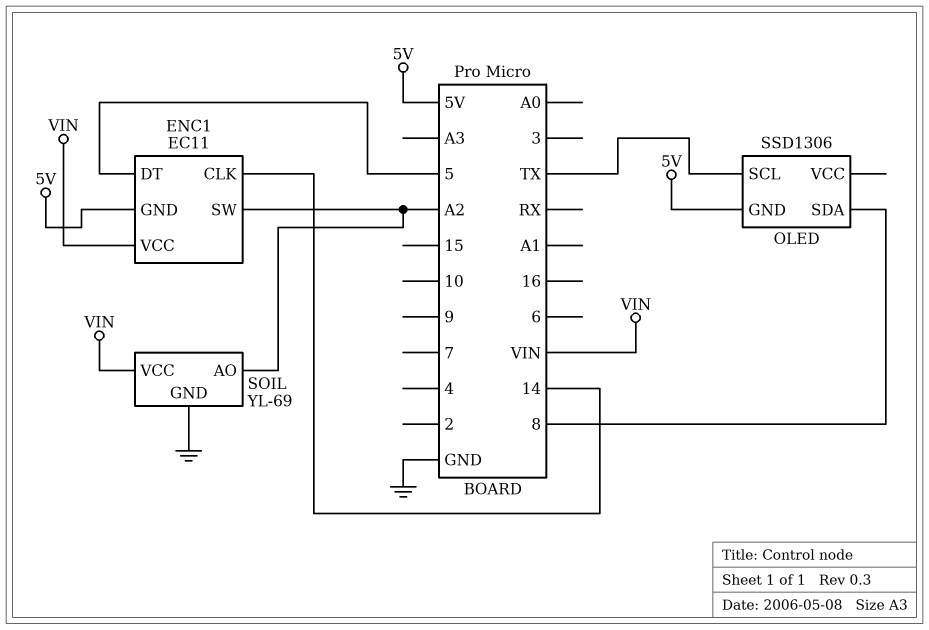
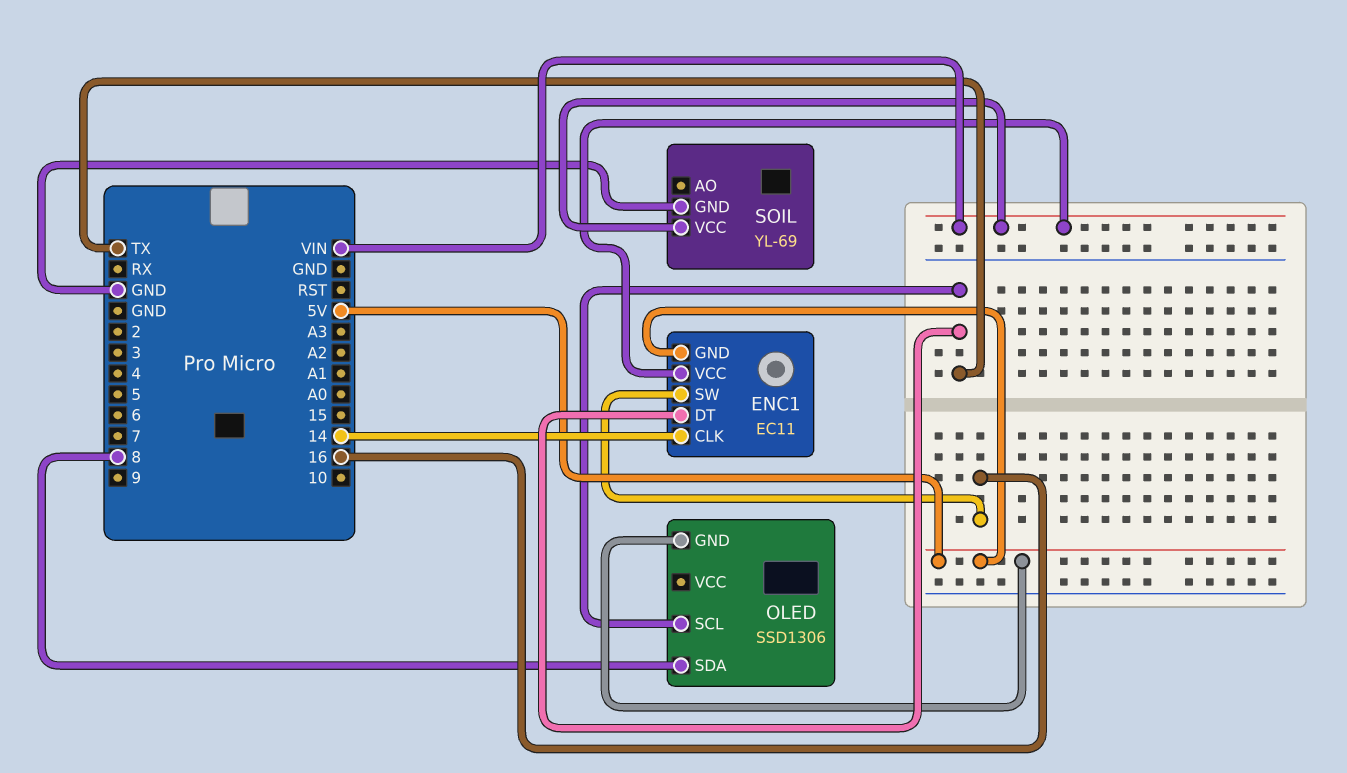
ENC1 pin DT: 5 -> TX
ENC1 pin SW: A2 -> 16
SOIL pin AO: A2 -> none

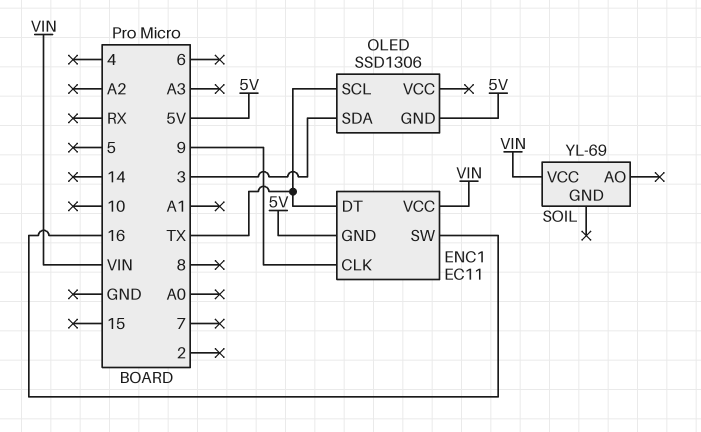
ENC1 pin CLK: 14 -> 9
OLED pin SDA: 8 -> 3
SOIL pin GND: GND -> none

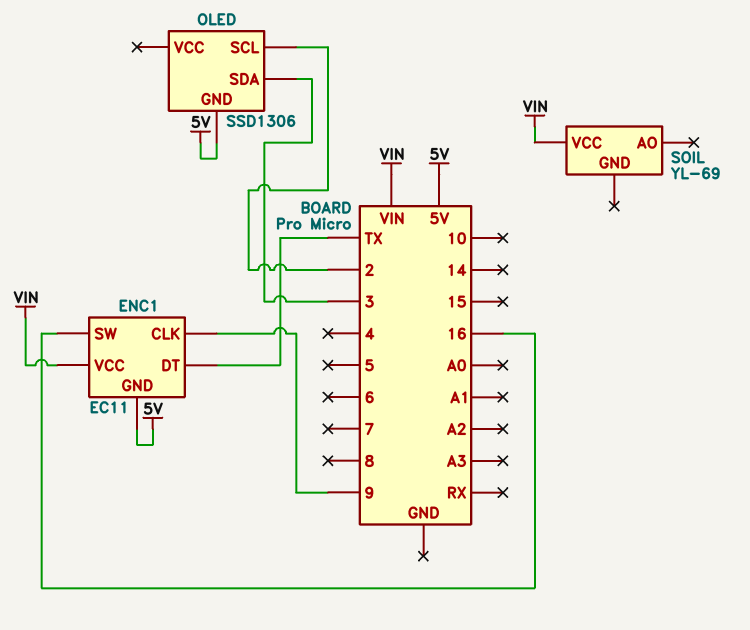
OLED pin SCL: TX -> 2

